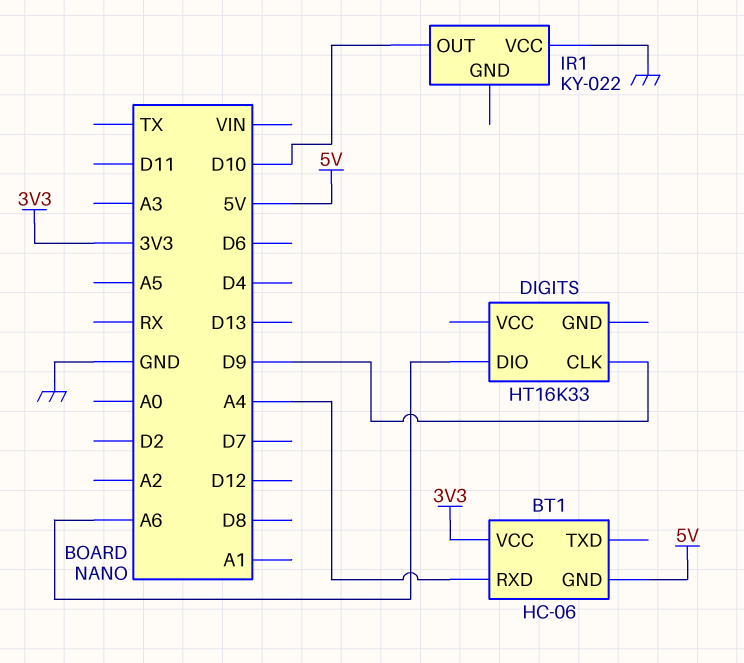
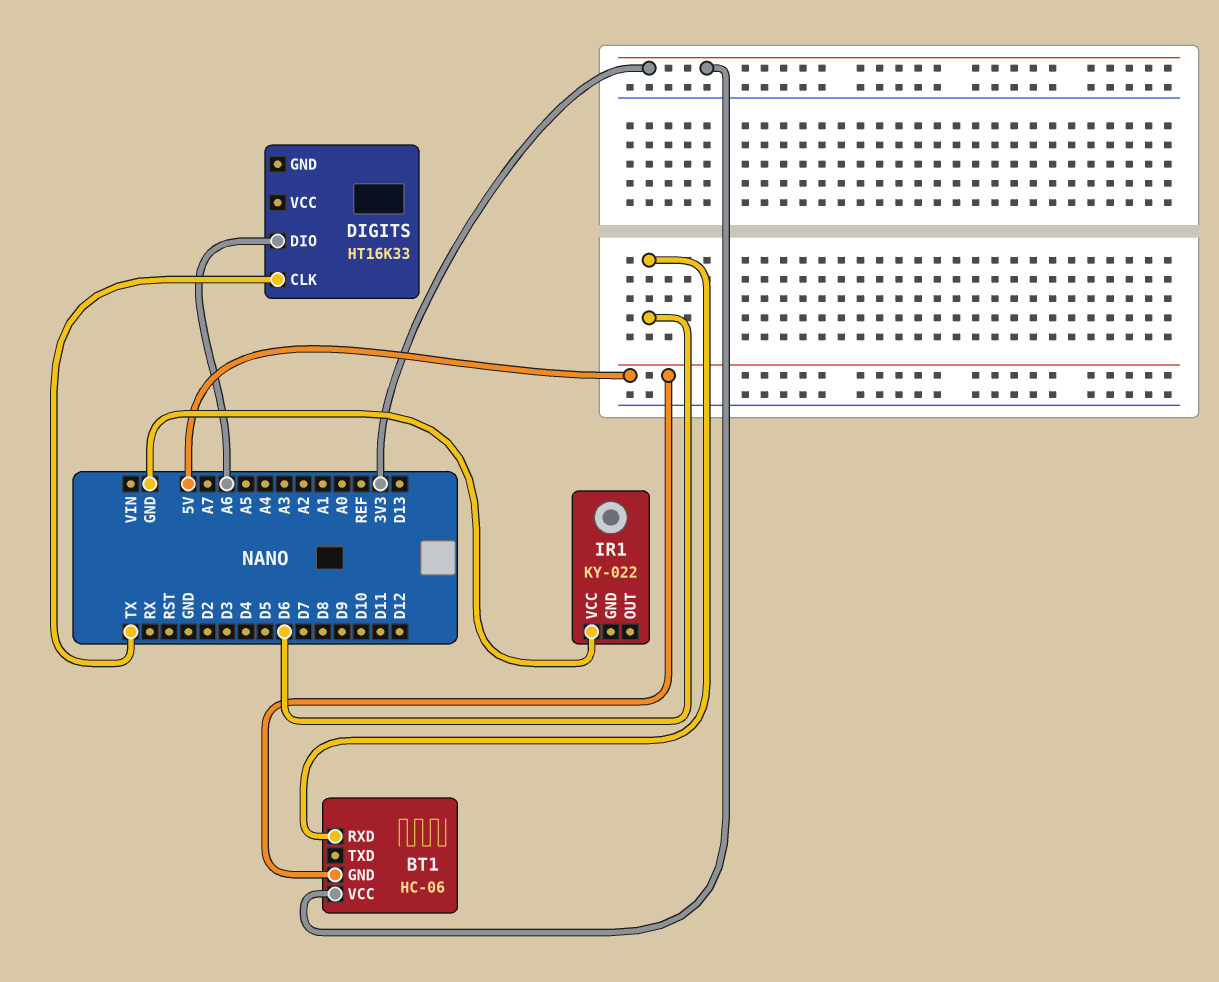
BT1 pin RXD: A4 -> D6
DIGITS pin CLK: D9 -> TX
IR1 pin OUT: D10 -> none

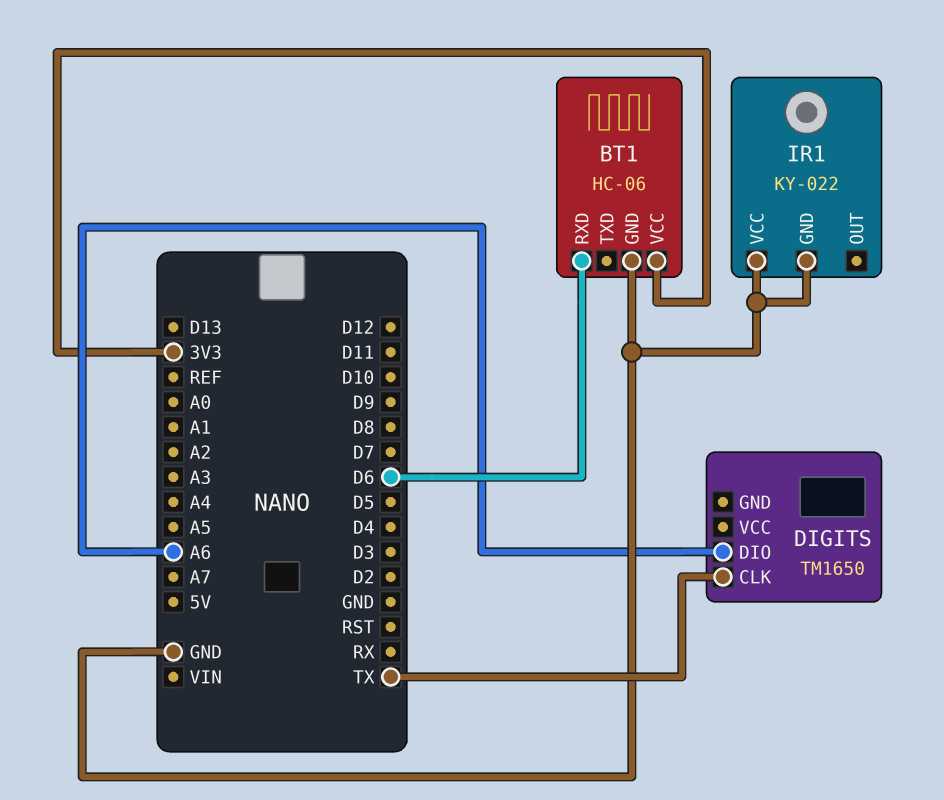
BT1 pin GND: 5V -> GND
DIGITS: HT16K33 -> TM1650
IR1 pin GND: none -> GND

